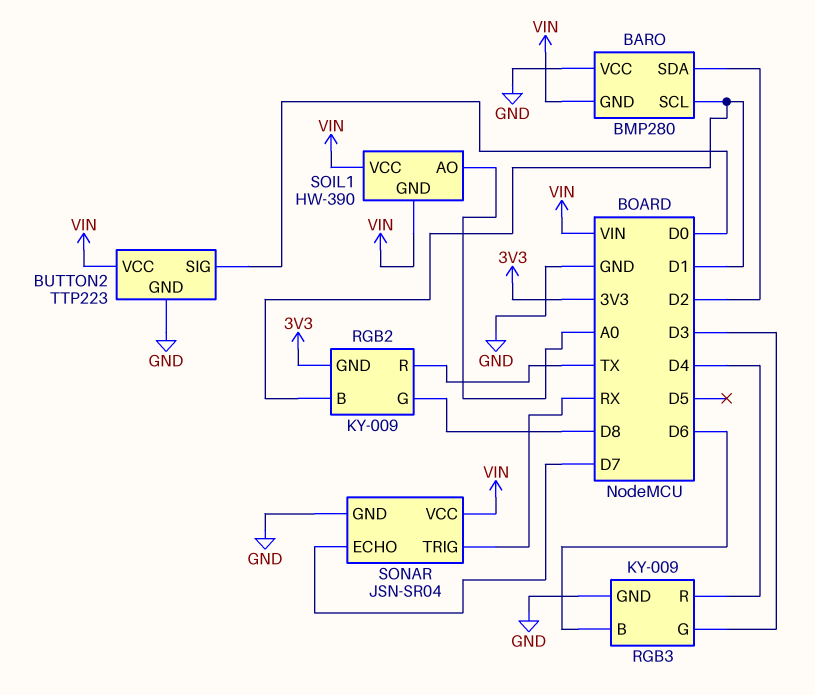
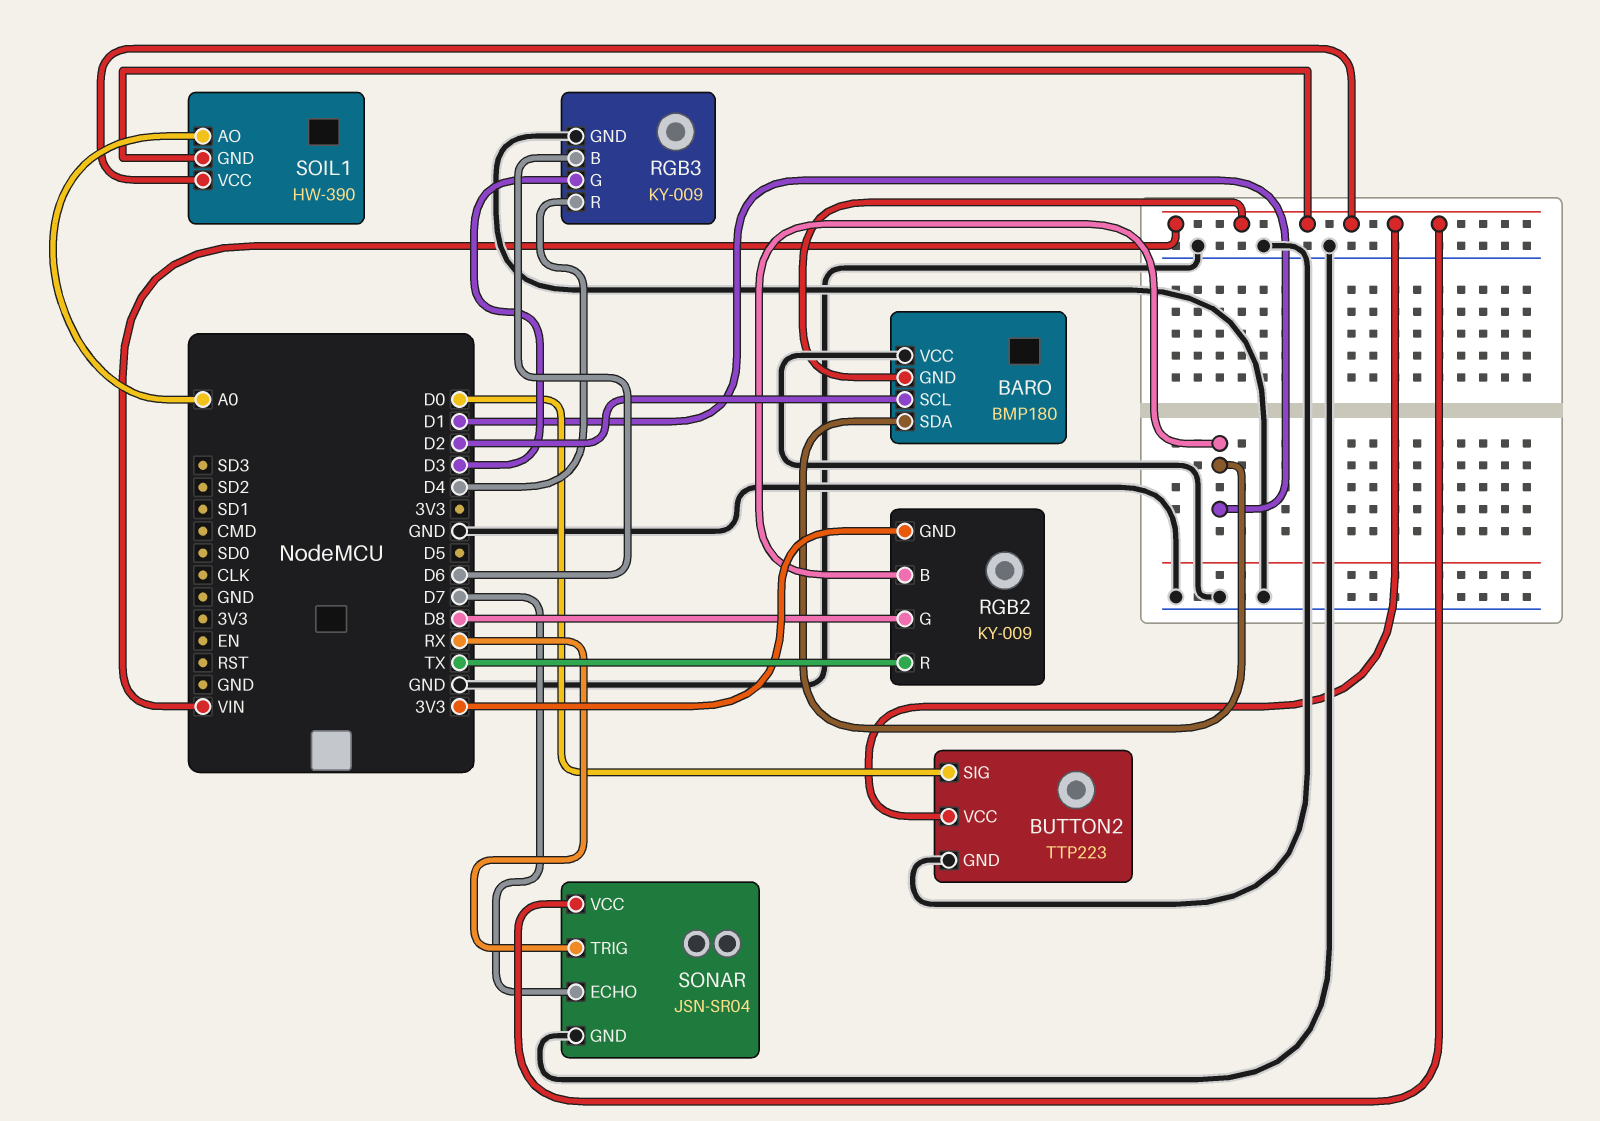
BARO: BMP280 -> BMP180
BARO pin SCL: D1 -> D2
BARO pin SDA: D2 -> D1

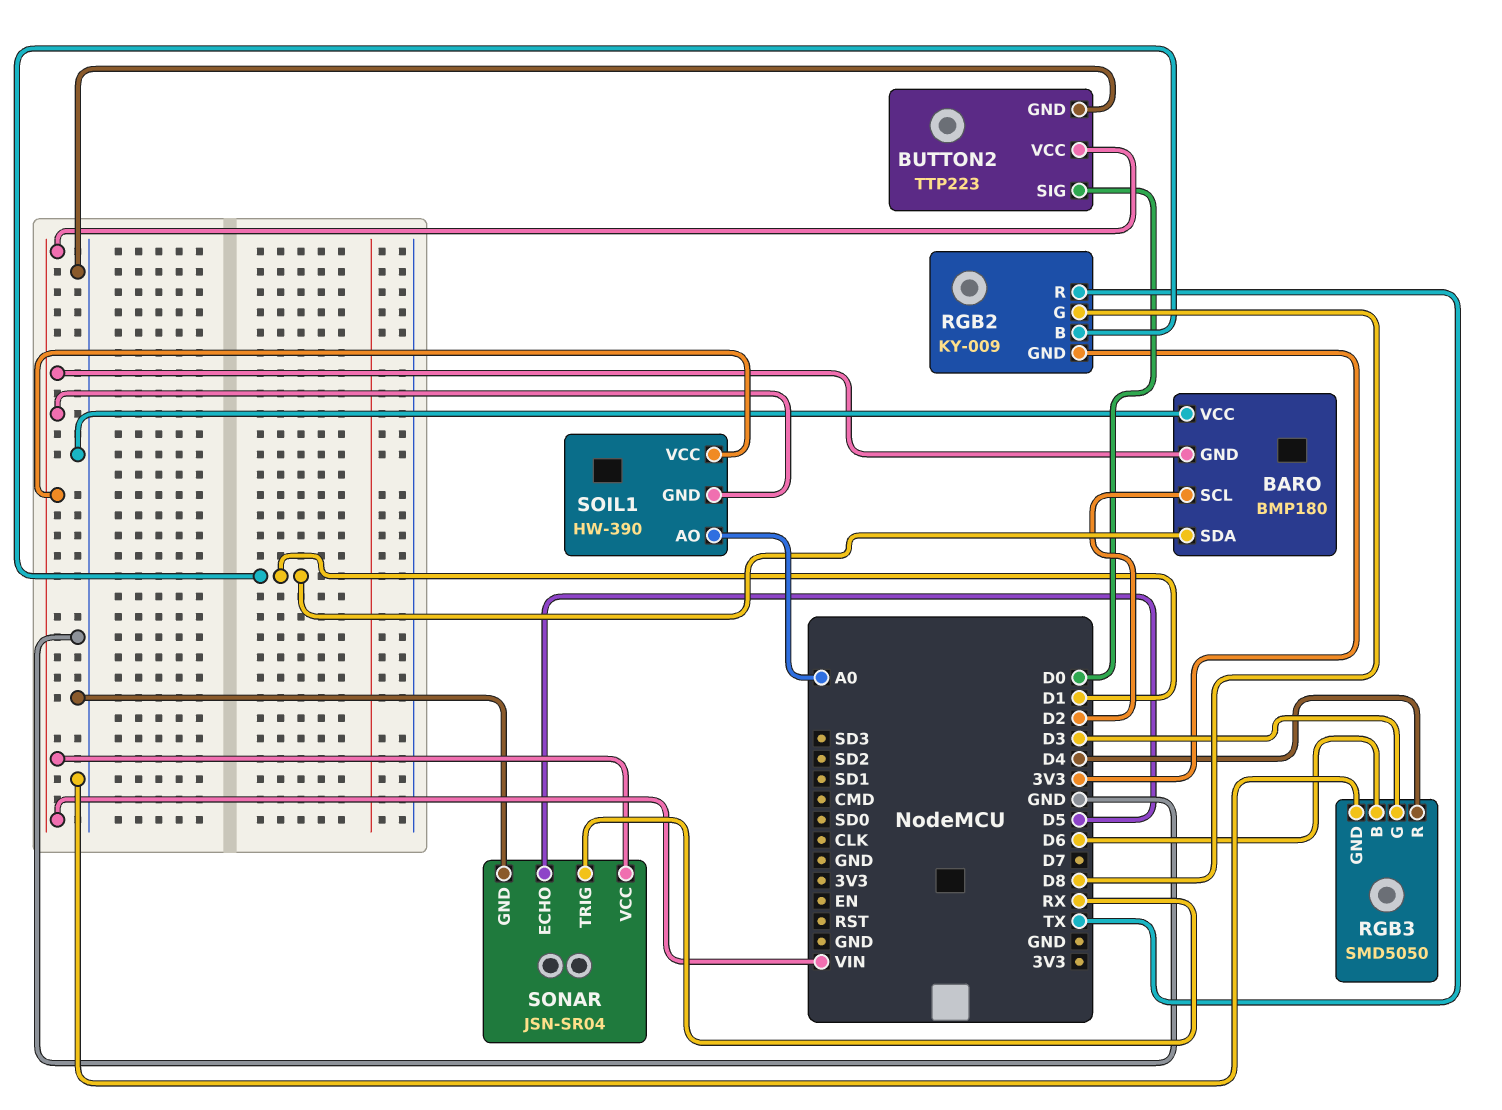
RGB3: KY-009 -> SMD5050
SONAR pin ECHO: D7 -> D5

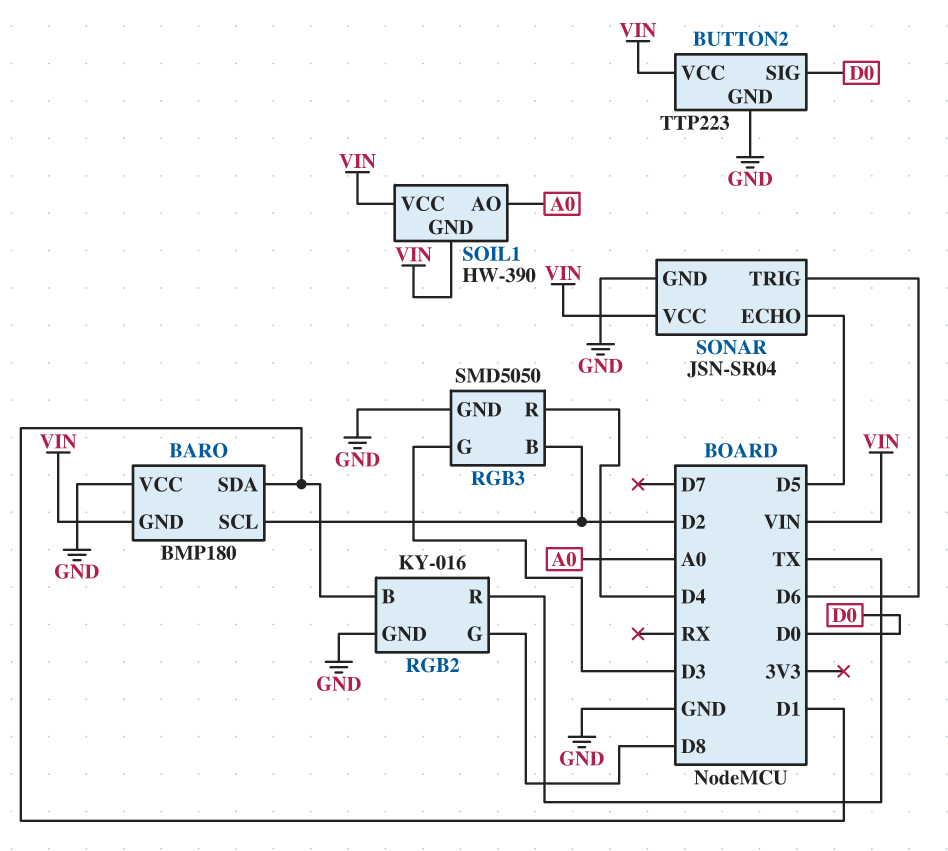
RGB2: KY-009 -> KY-016
RGB2 pin GND: 3V3 -> GND
RGB3 pin B: D6 -> D2
SONAR pin TRIG: RX -> D6

